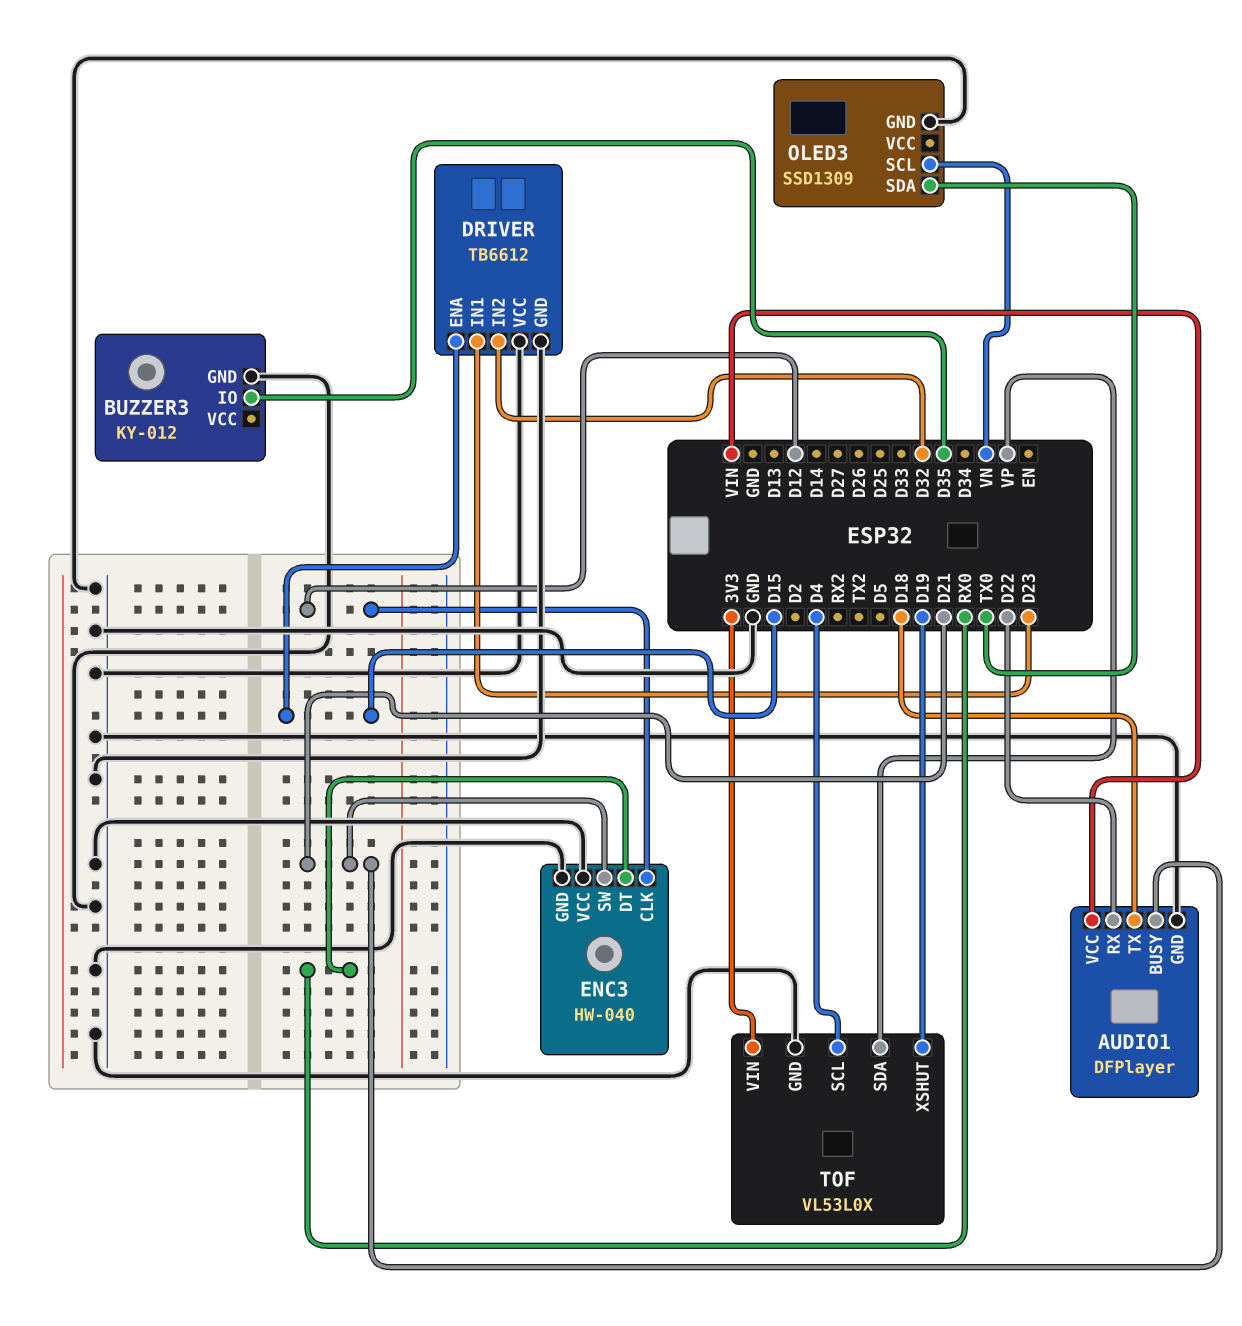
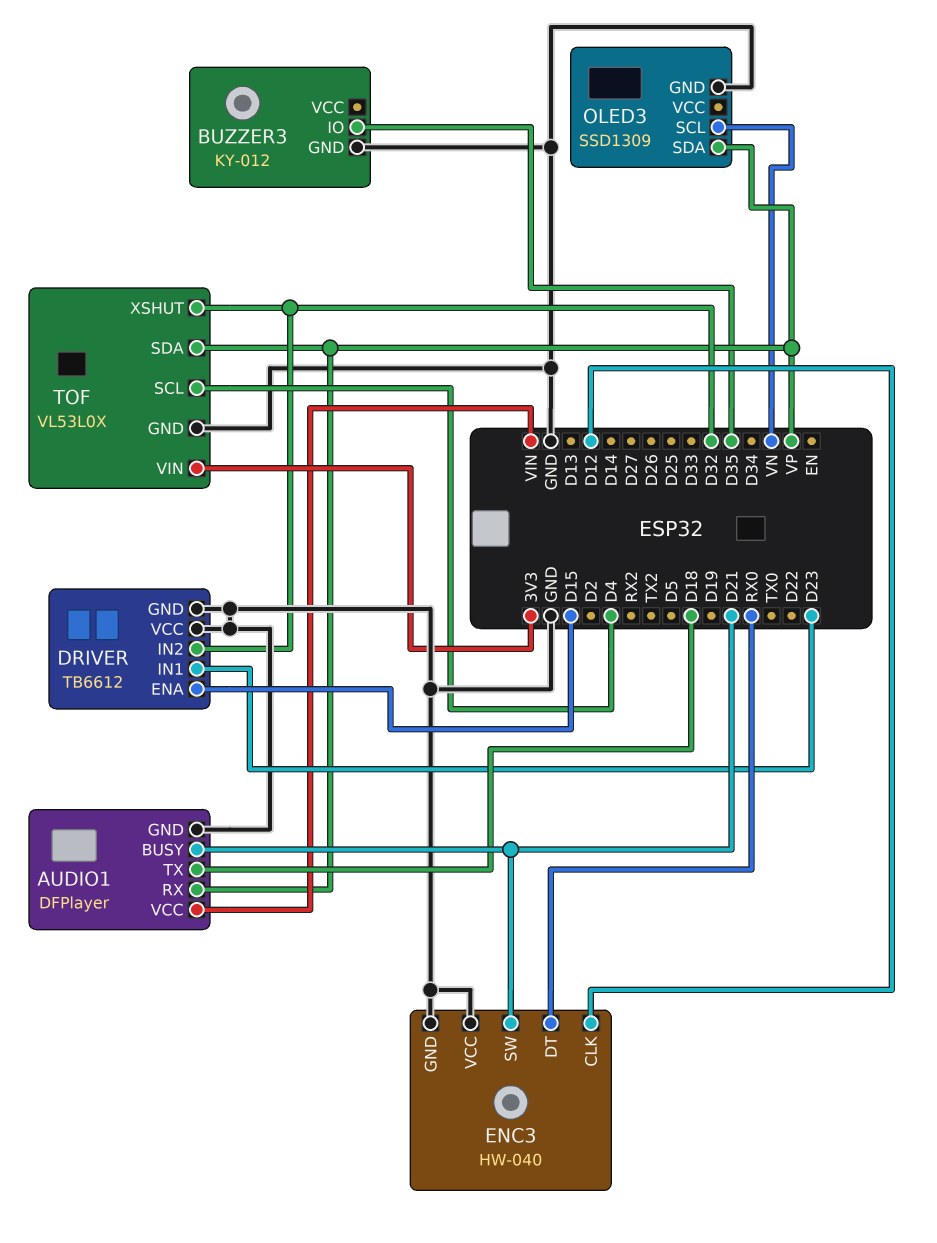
AUDIO1 pin RX: D22 -> VP
OLED3 pin SDA: TX0 -> VP
TOF pin XSHUT: D19 -> D32

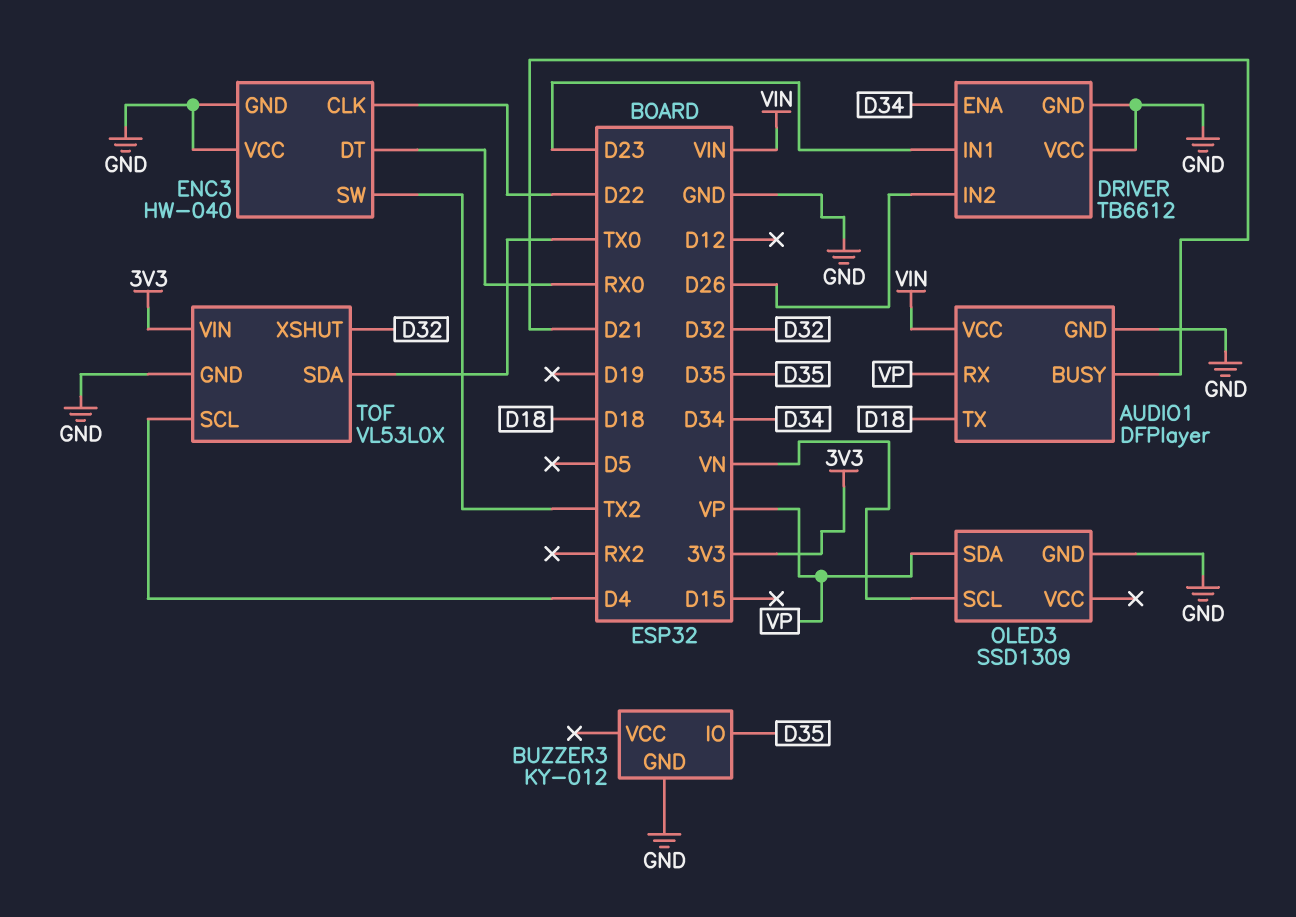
DRIVER pin ENA: D15 -> D34
DRIVER pin IN2: D32 -> D26
ENC3 pin CLK: D12 -> D22
ENC3 pin SW: D21 -> TX2
TOF pin SDA: VP -> TX0

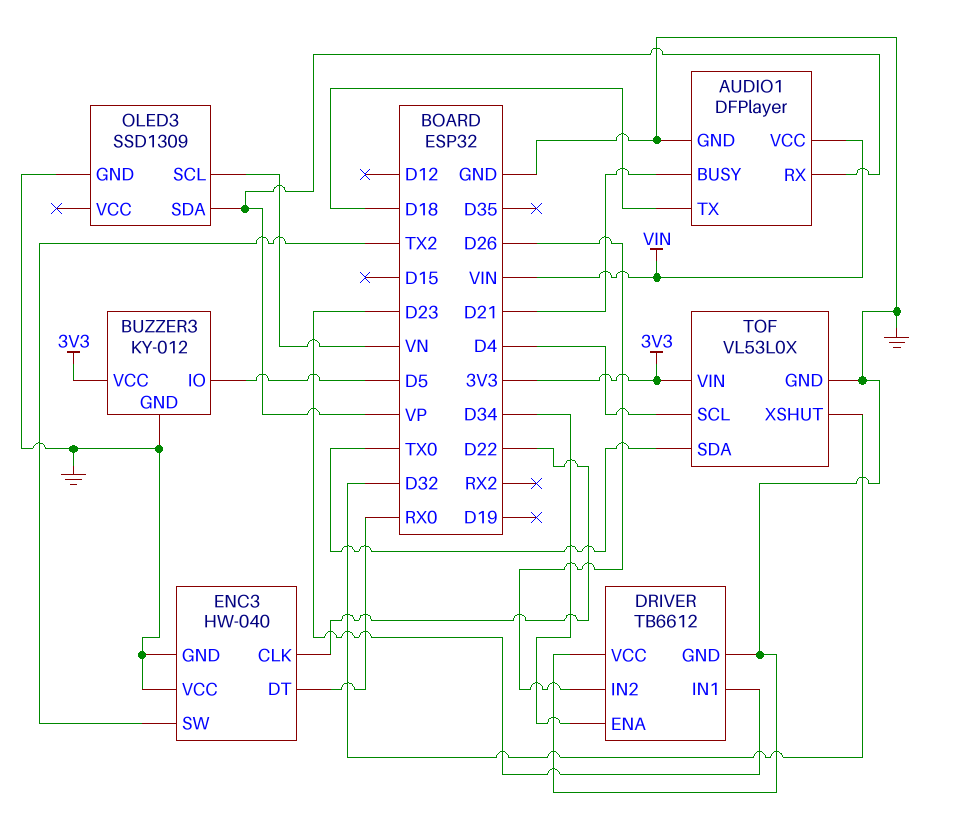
BUZZER3 pin IO: D35 -> D5
BUZZER3 pin VCC: none -> 3V3

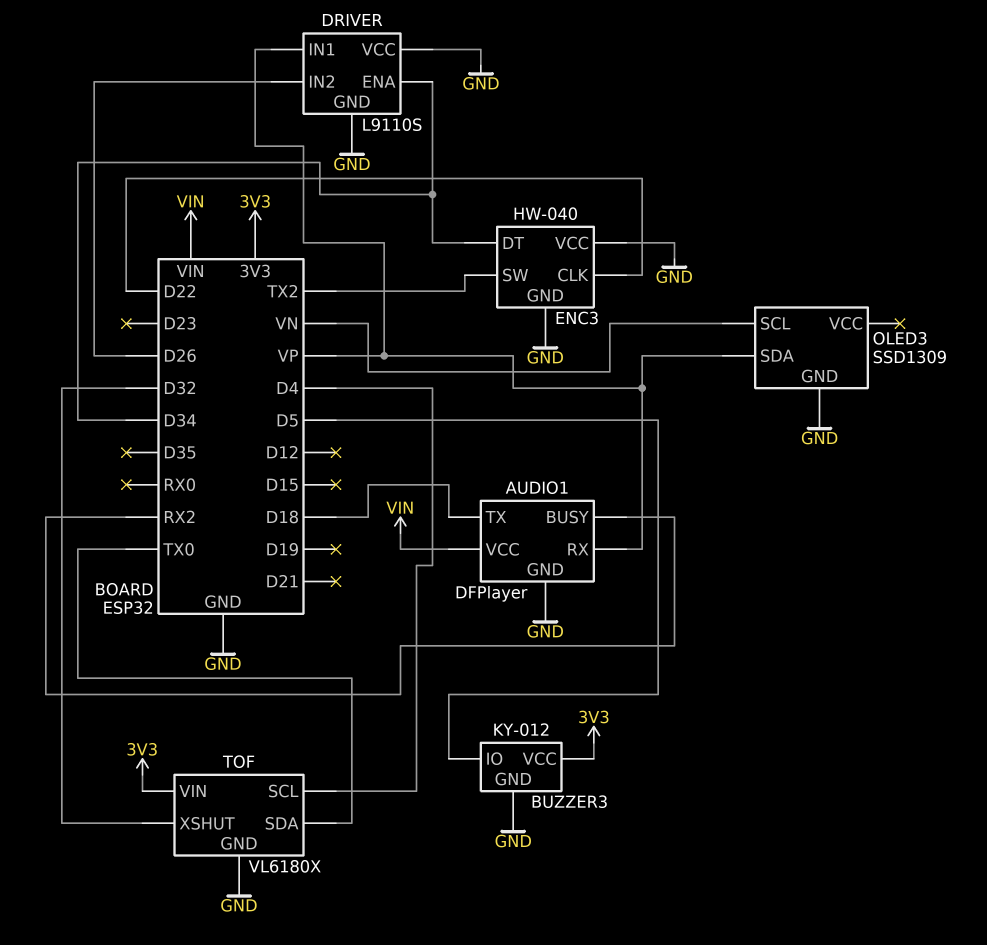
AUDIO1 pin BUSY: D21 -> RX2
DRIVER: TB6612 -> L9110S
DRIVER pin IN1: D23 -> VP
ENC3 pin DT: RX0 -> D34
TOF: VL53L0X -> VL6180X

